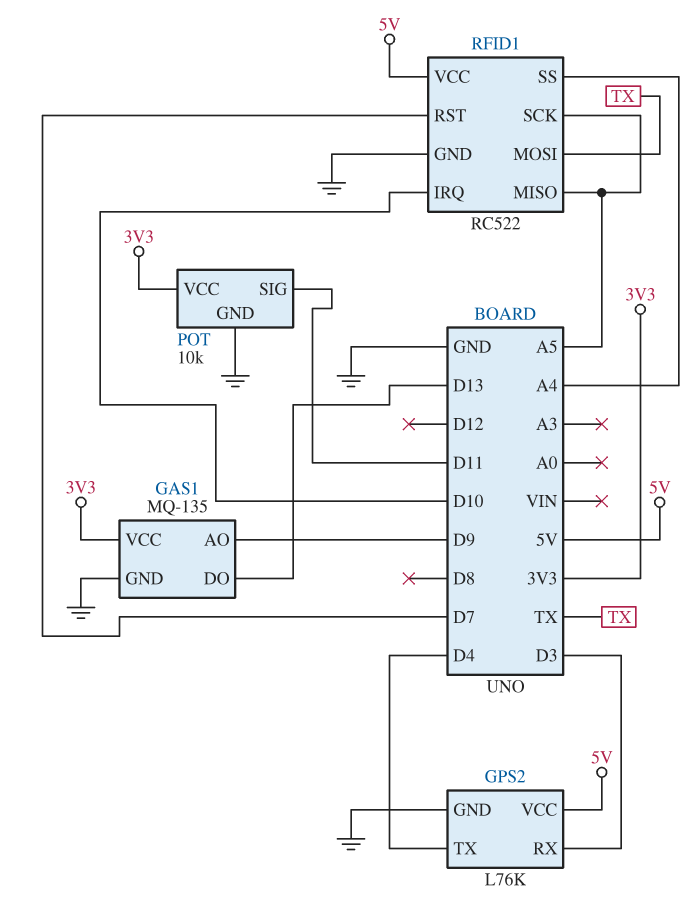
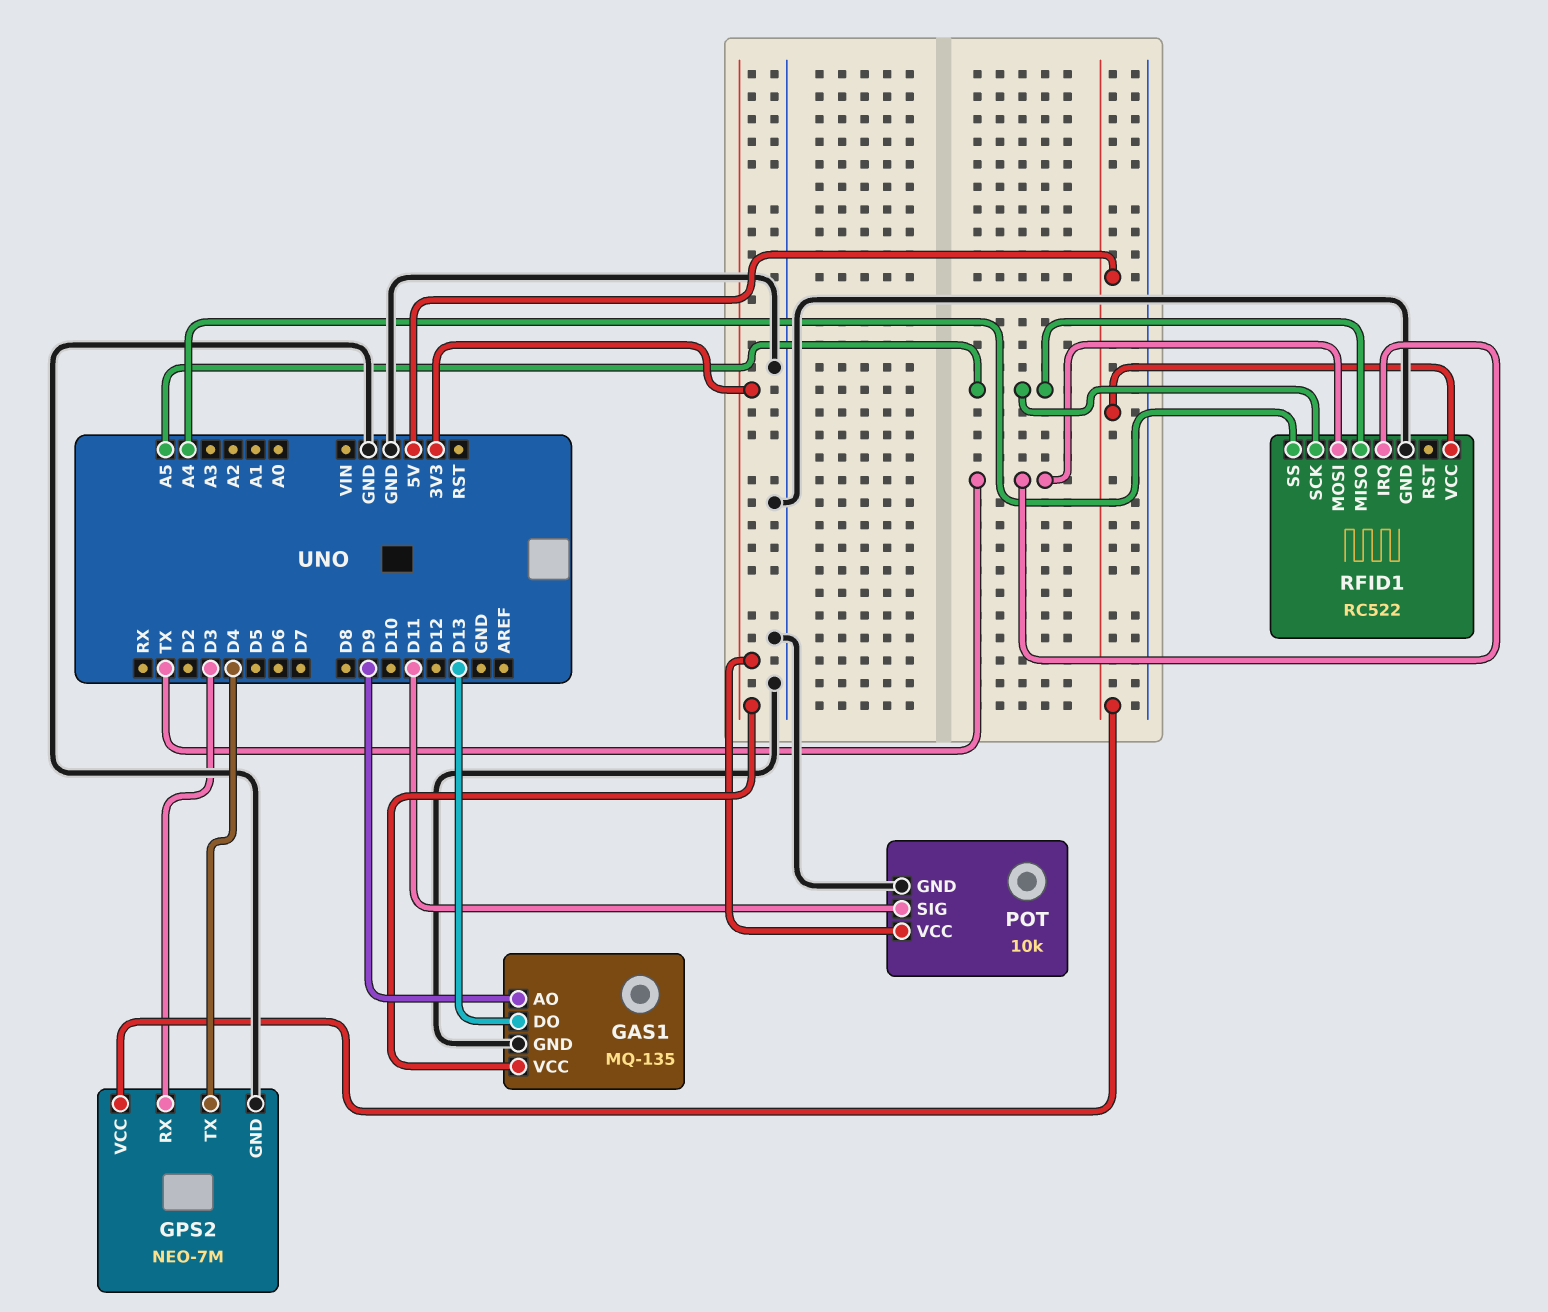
GPS2: L76K -> NEO-7M
RFID1 pin IRQ: D10 -> TX
RFID1 pin RST: D7 -> none

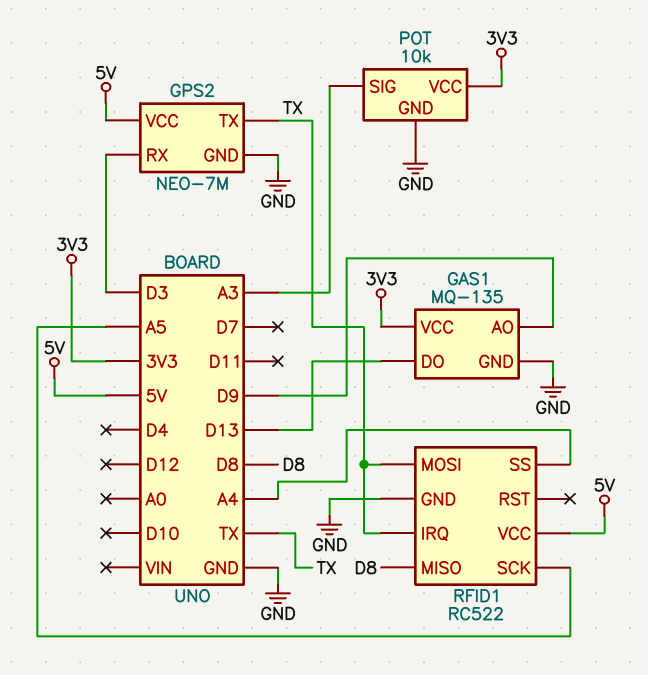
GPS2 pin TX: D4 -> TX
POT pin SIG: D11 -> A3
RFID1 pin MISO: A5 -> D8

